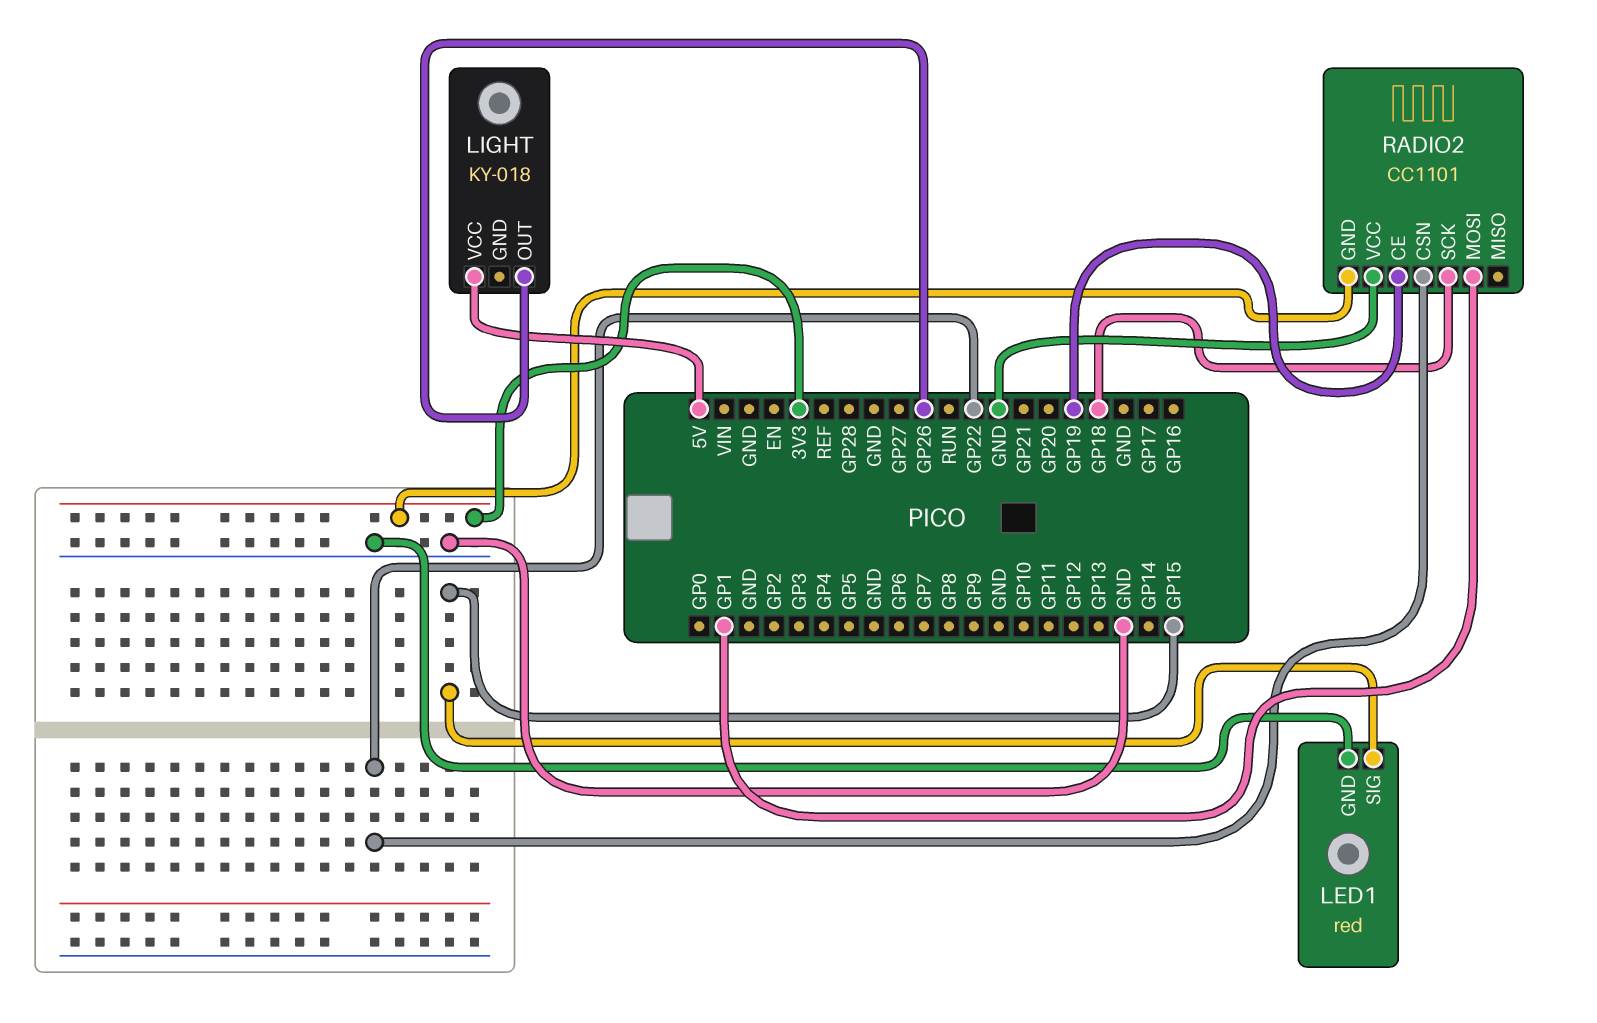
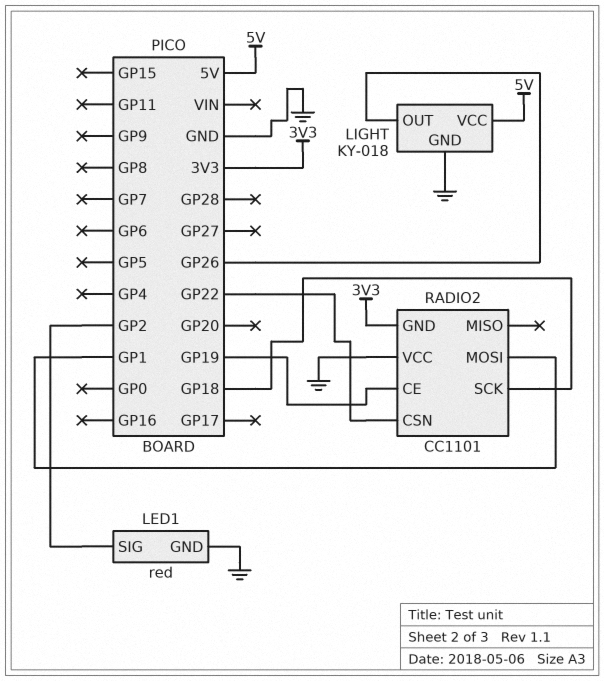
LED1 pin SIG: GP15 -> GP2
LIGHT pin GND: none -> GND

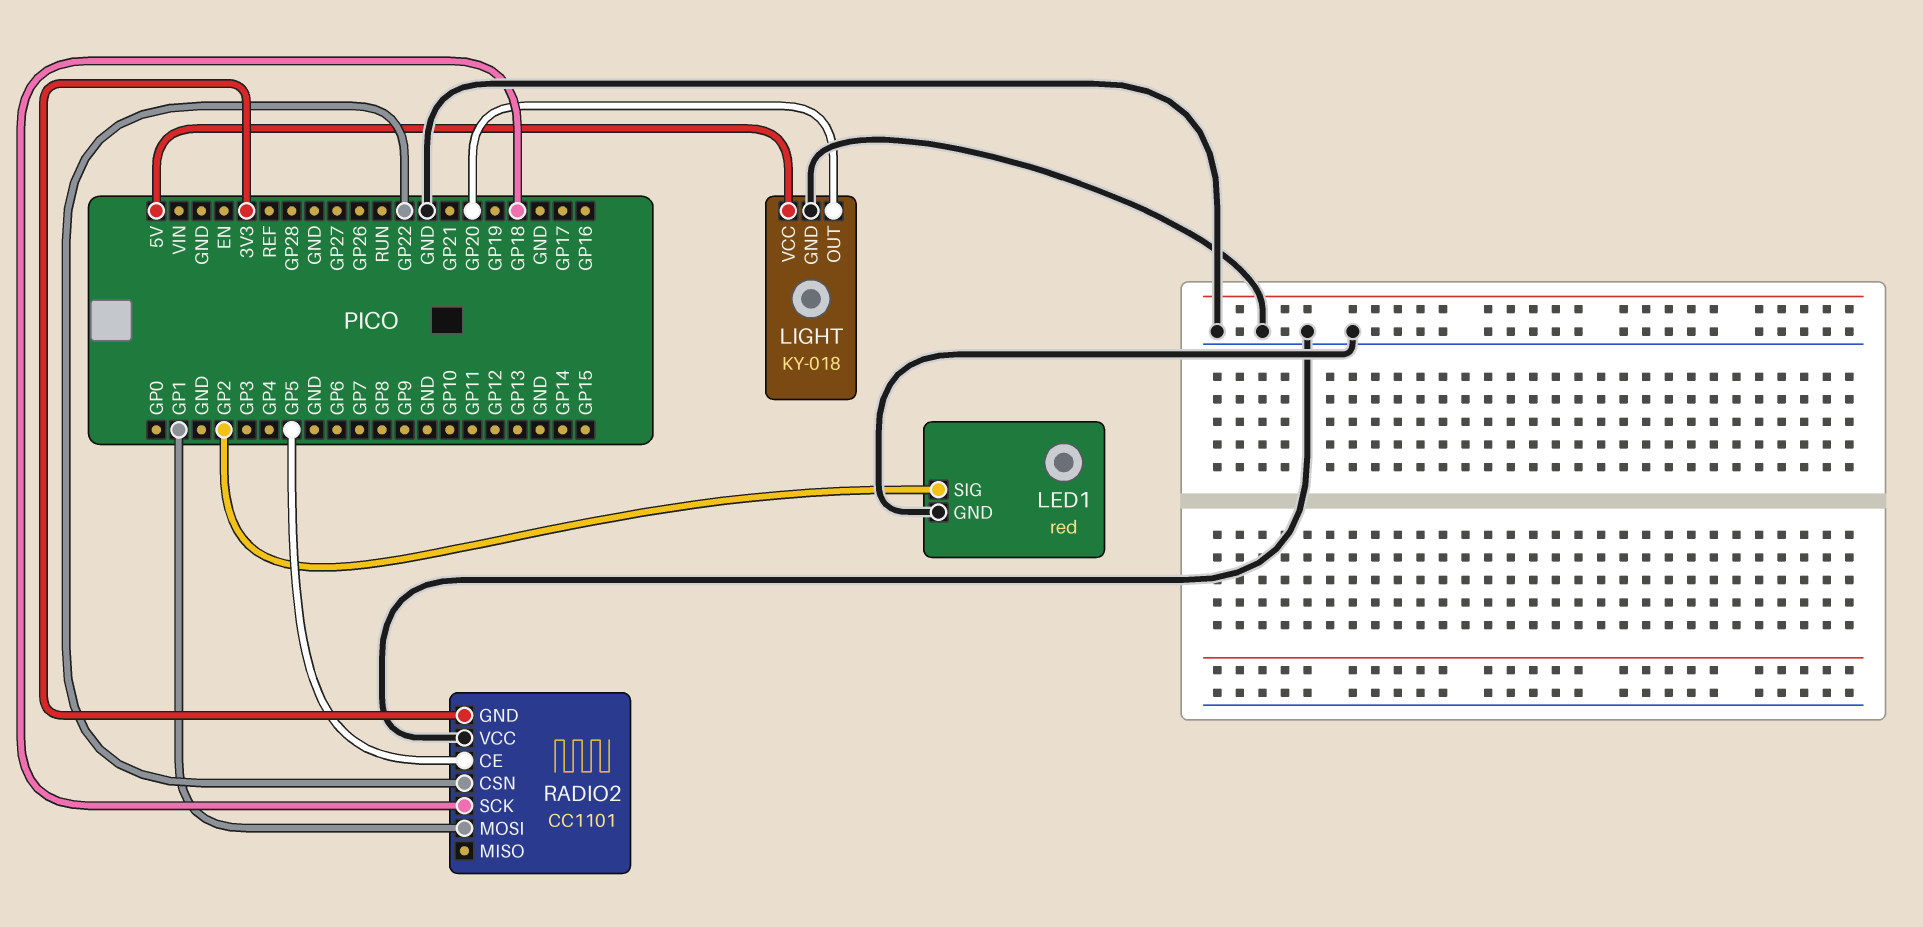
LIGHT pin OUT: GP26 -> GP20
RADIO2 pin CE: GP19 -> GP5

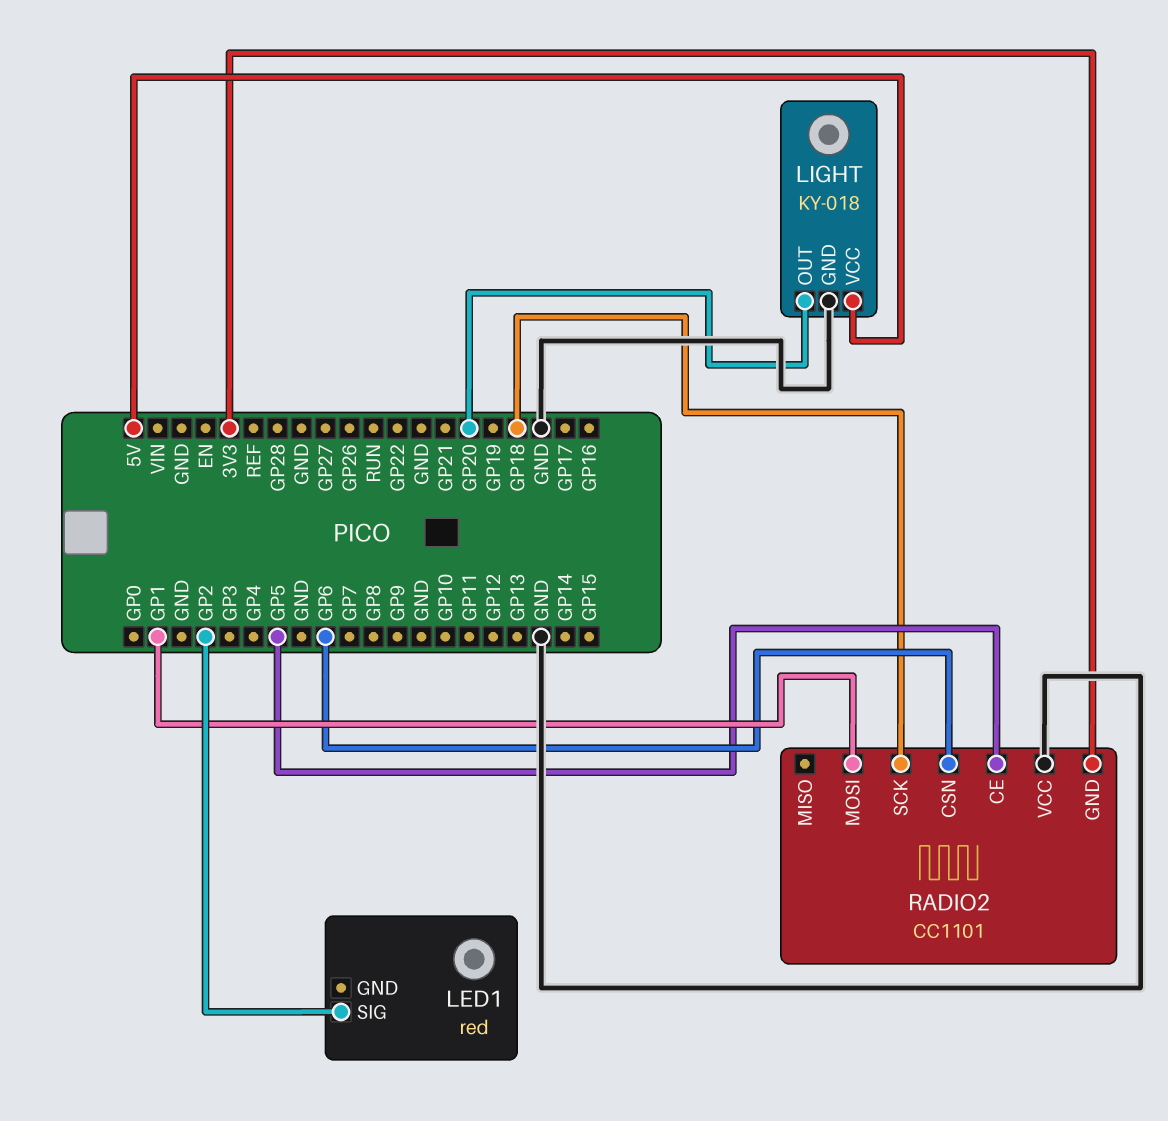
LED1 pin GND: GND -> none
RADIO2 pin CSN: GP22 -> GP6

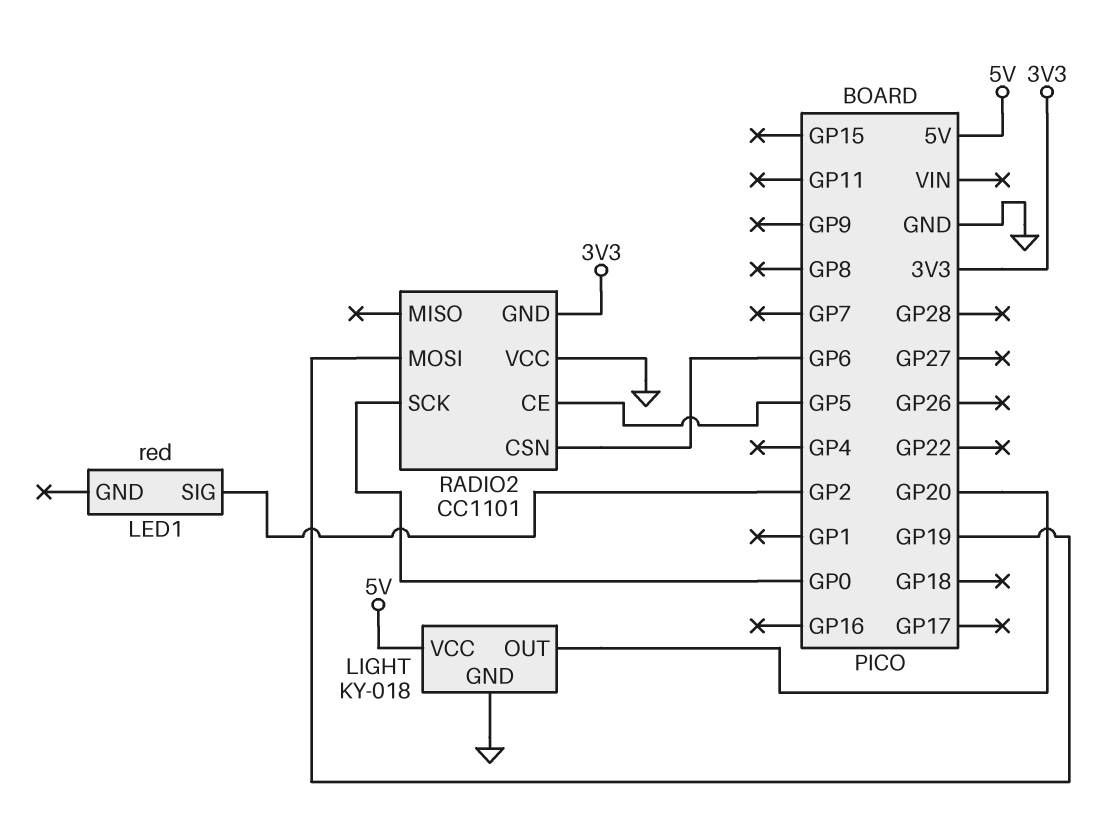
RADIO2 pin MOSI: GP1 -> GP19
RADIO2 pin SCK: GP18 -> GP0

